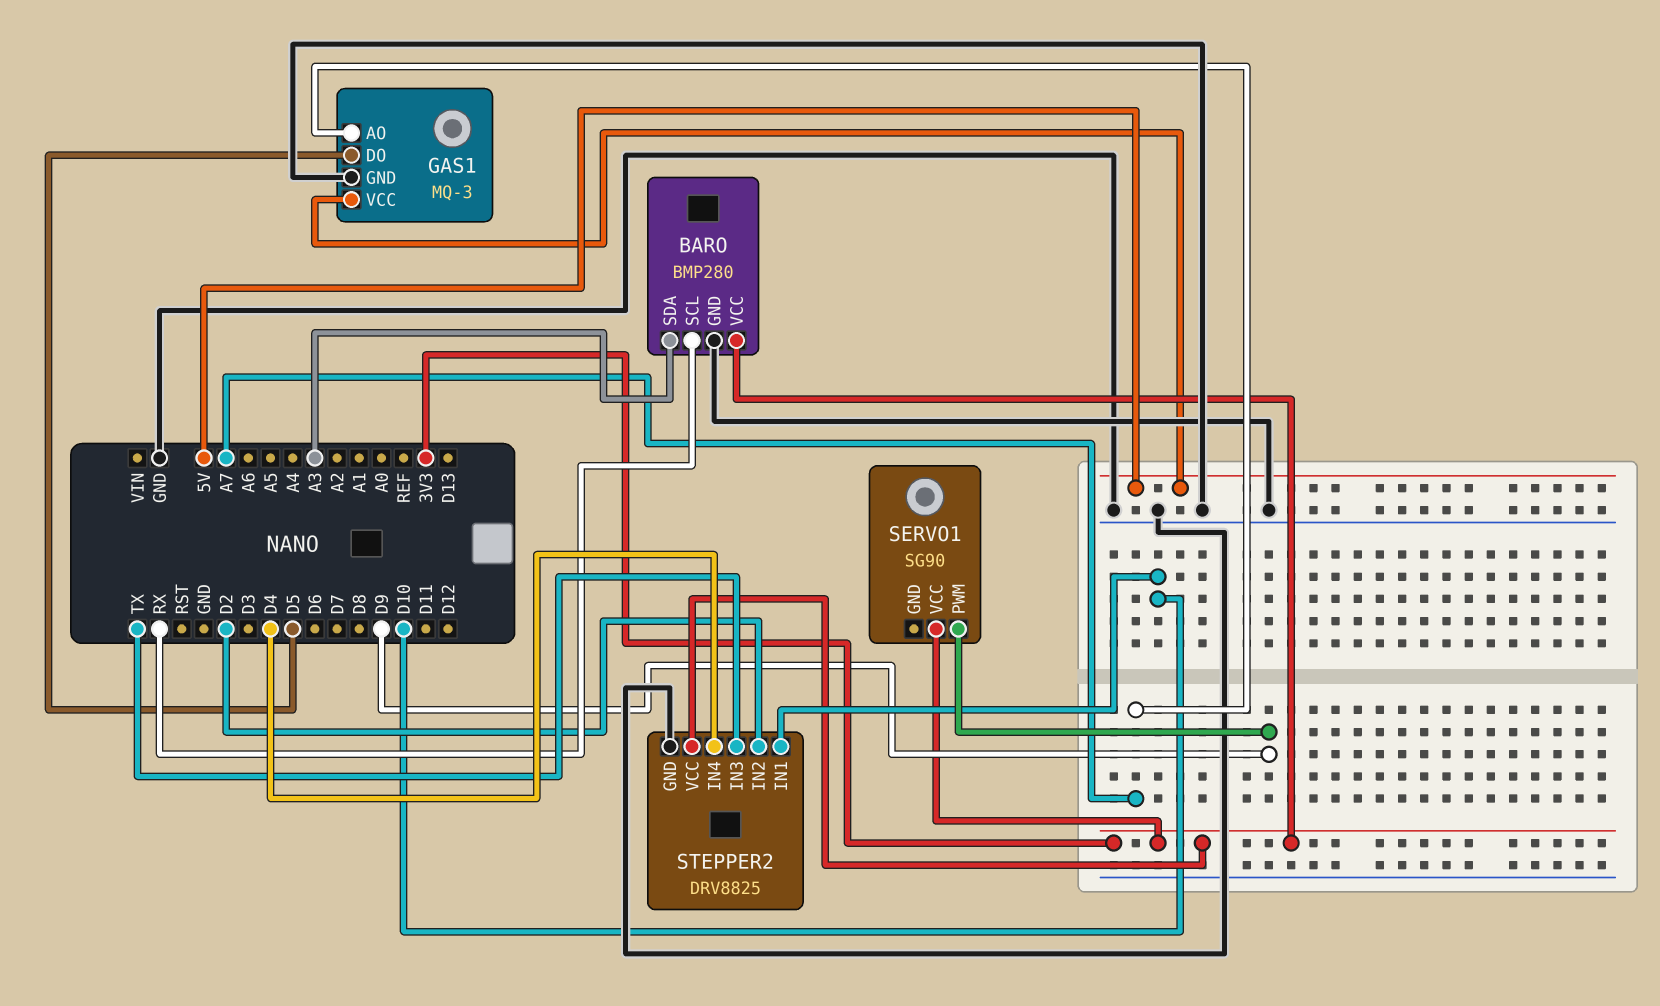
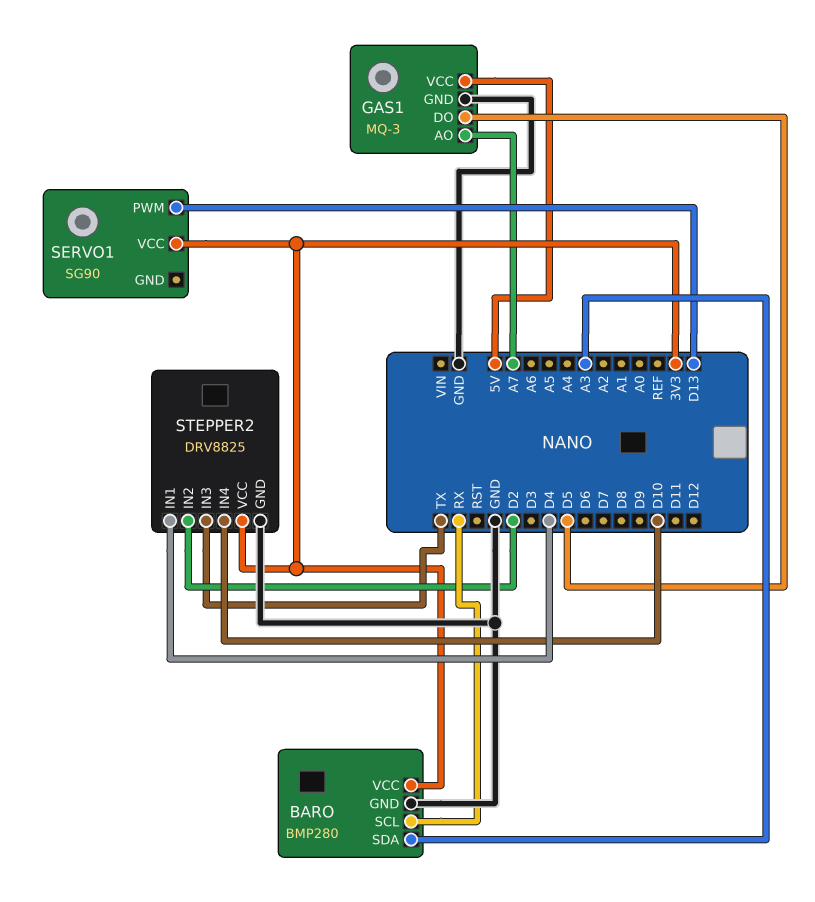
SERVO1 pin PWM: D9 -> D13
STEPPER2 pin IN1: D10 -> D4
STEPPER2 pin IN4: D4 -> D10

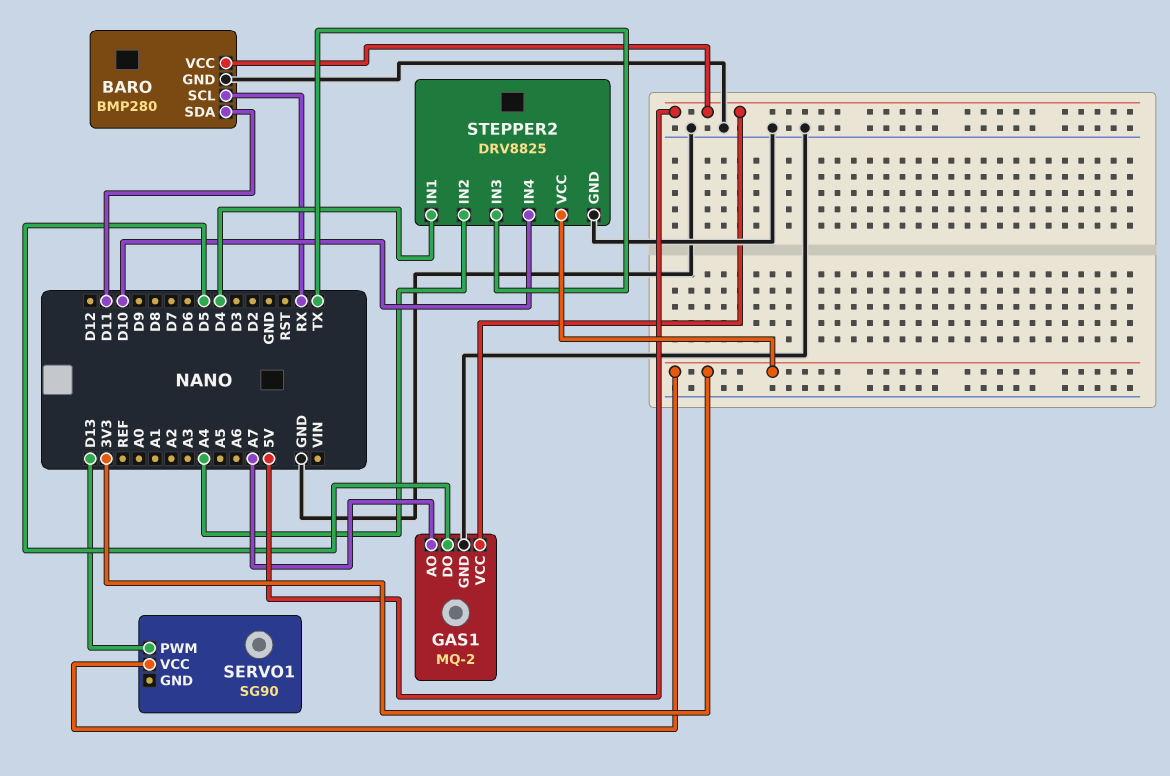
BARO pin SDA: A3 -> D11
BARO pin VCC: 3V3 -> 5V
GAS1: MQ-3 -> MQ-2
STEPPER2 pin IN2: D2 -> A4

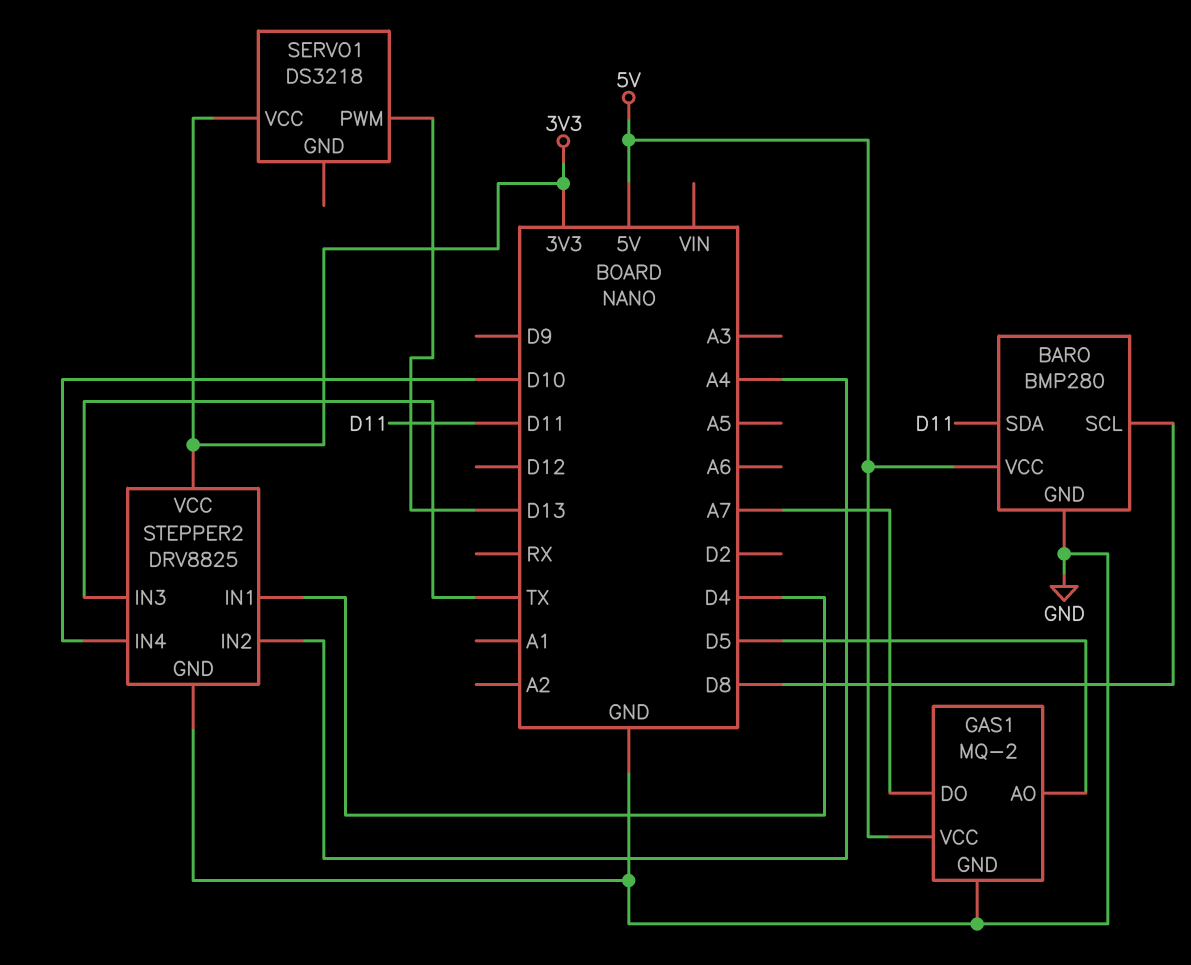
BARO pin SCL: RX -> D8
GAS1 pin AO: A7 -> D5
GAS1 pin DO: D5 -> A7
SERVO1: SG90 -> DS3218

